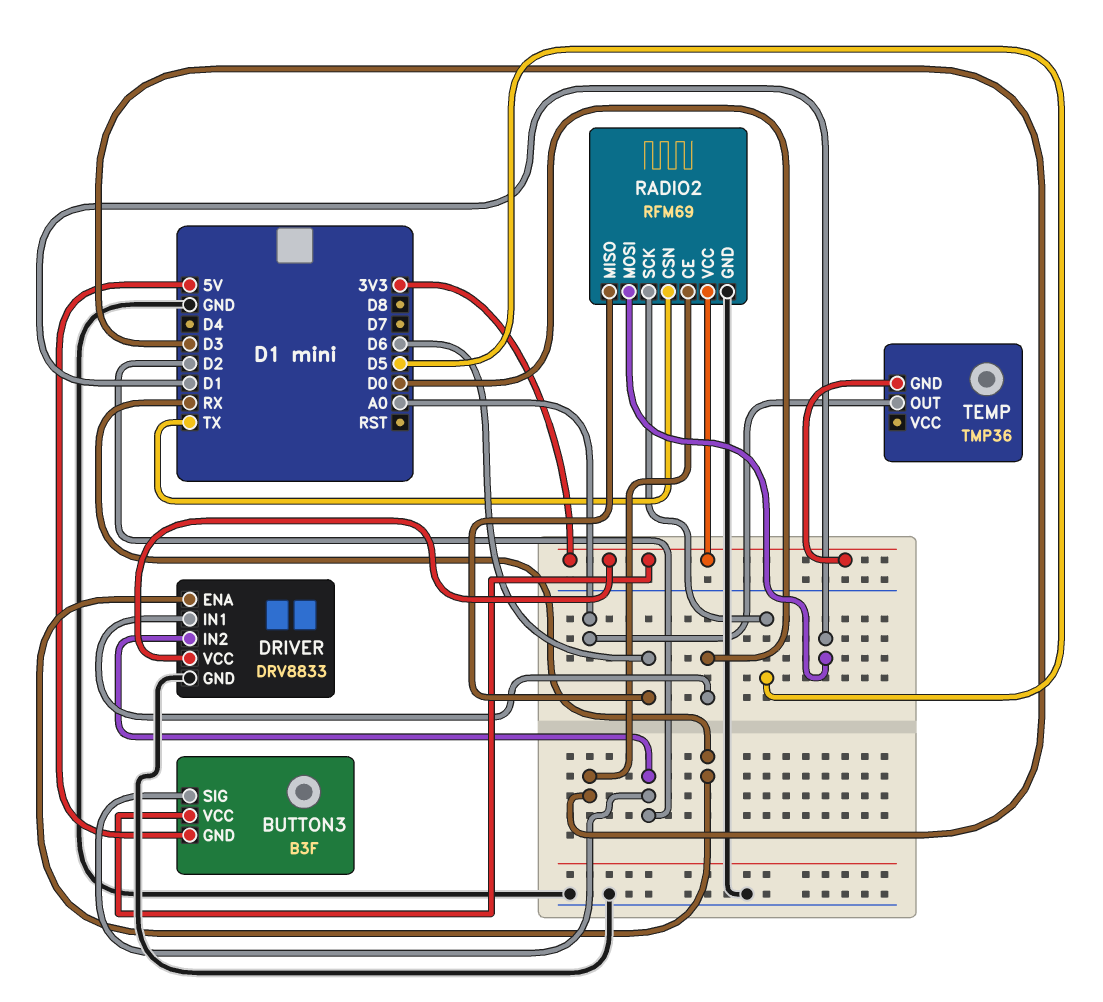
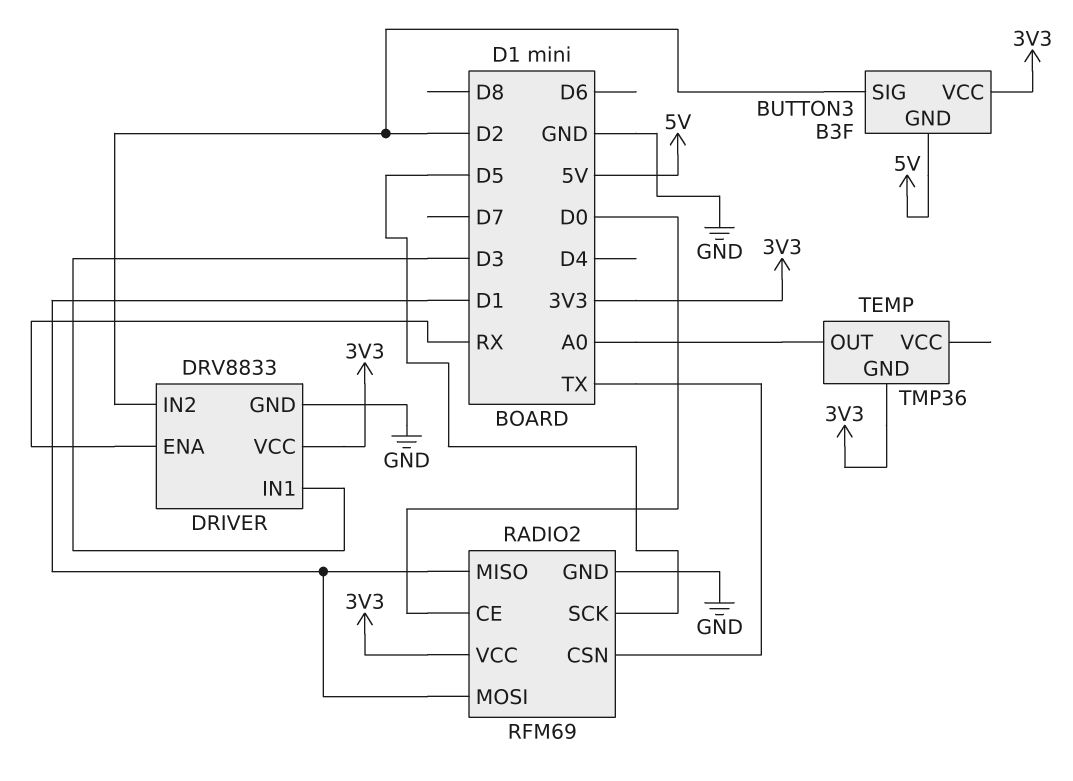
DRIVER pin IN1: D0 -> D3
RADIO2 pin CE: D3 -> D0
RADIO2 pin MISO: D6 -> D1

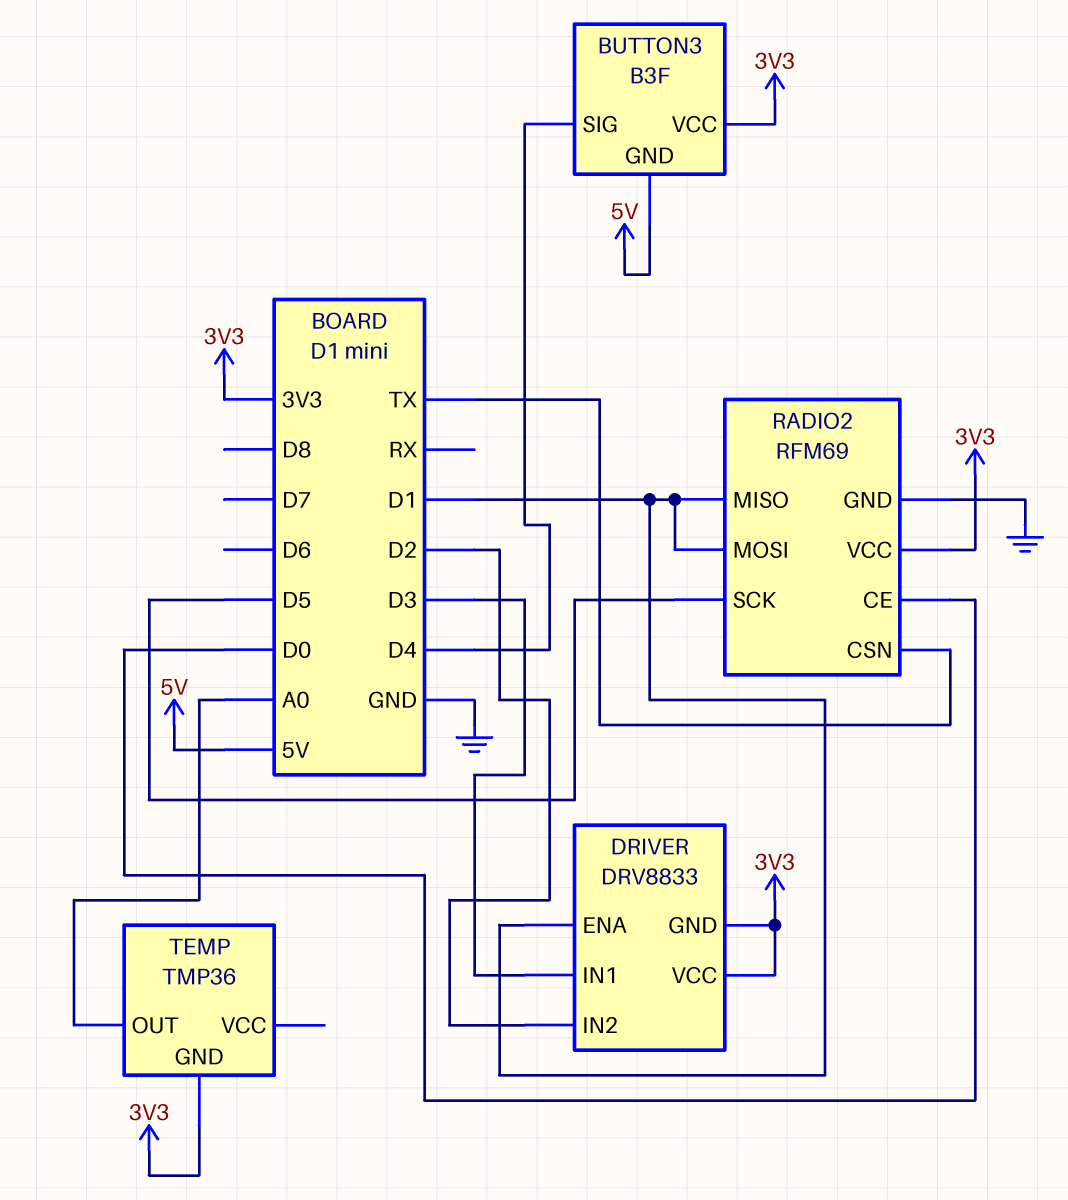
BUTTON3 pin SIG: D2 -> D4
DRIVER pin ENA: RX -> D1
DRIVER pin GND: GND -> 3V3

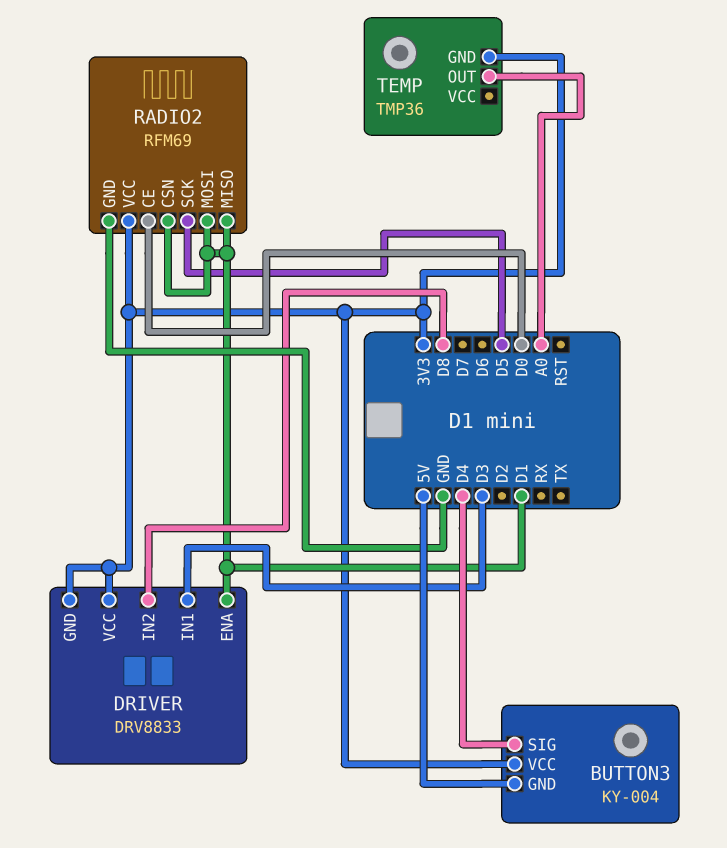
BUTTON3: B3F -> KY-004
DRIVER pin IN2: D2 -> D8
RADIO2 pin CSN: TX -> D1

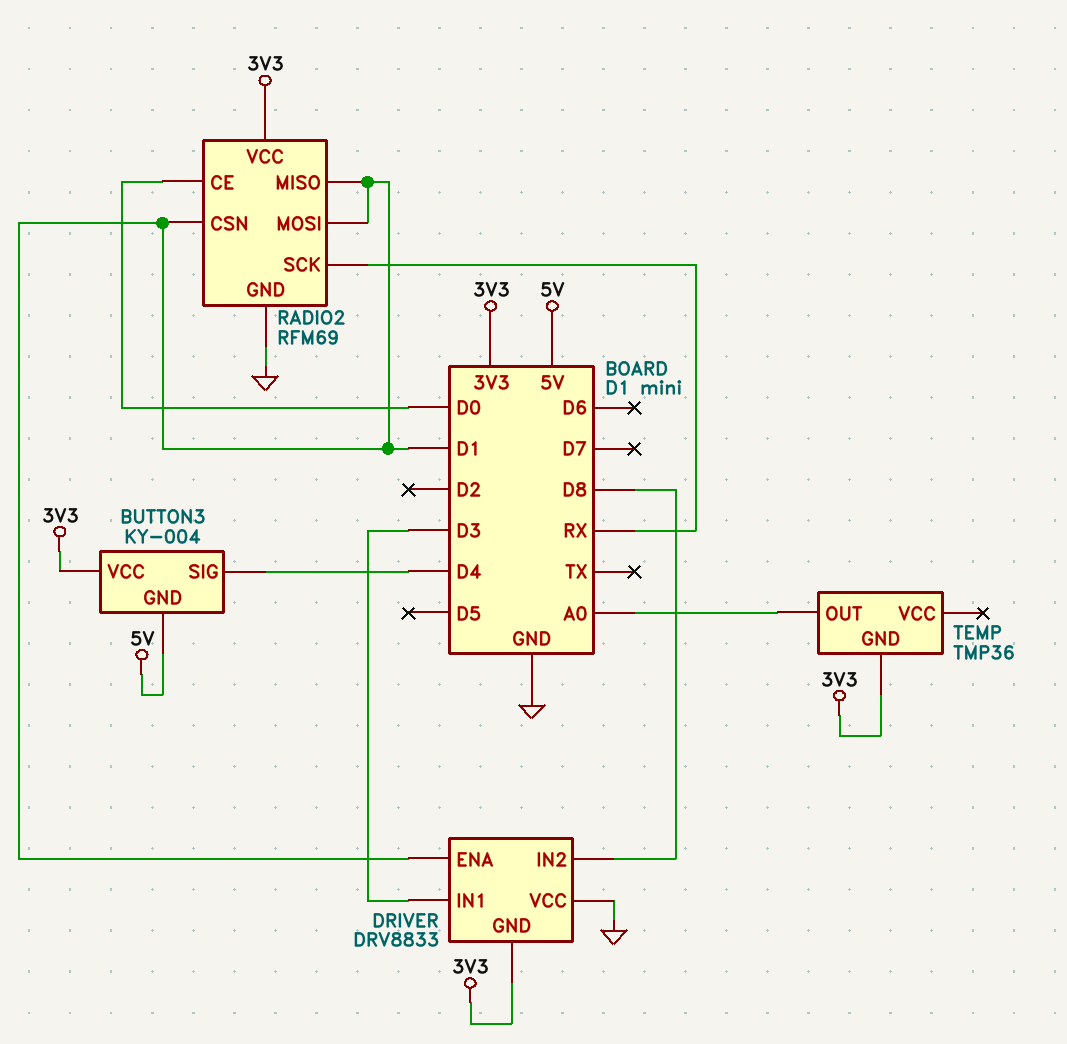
DRIVER pin VCC: 3V3 -> GND
RADIO2 pin SCK: D5 -> RX

